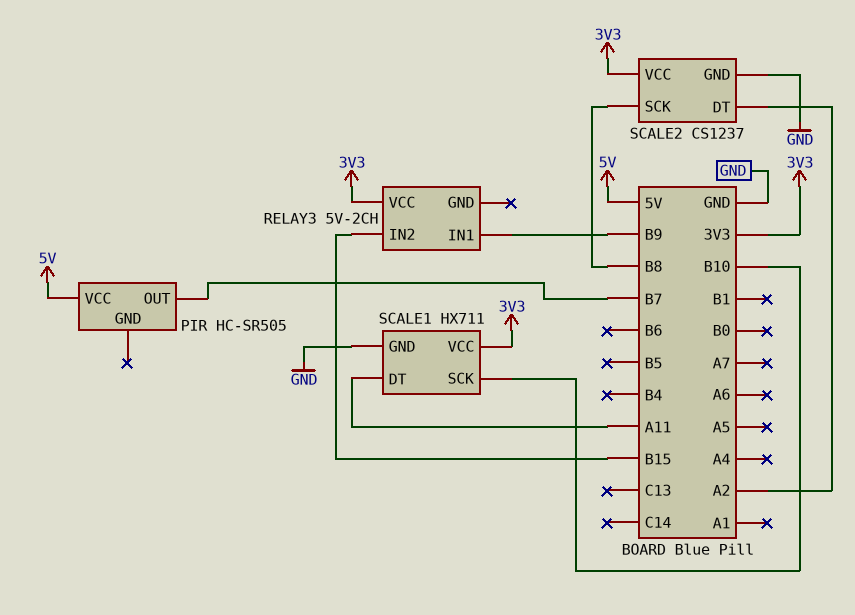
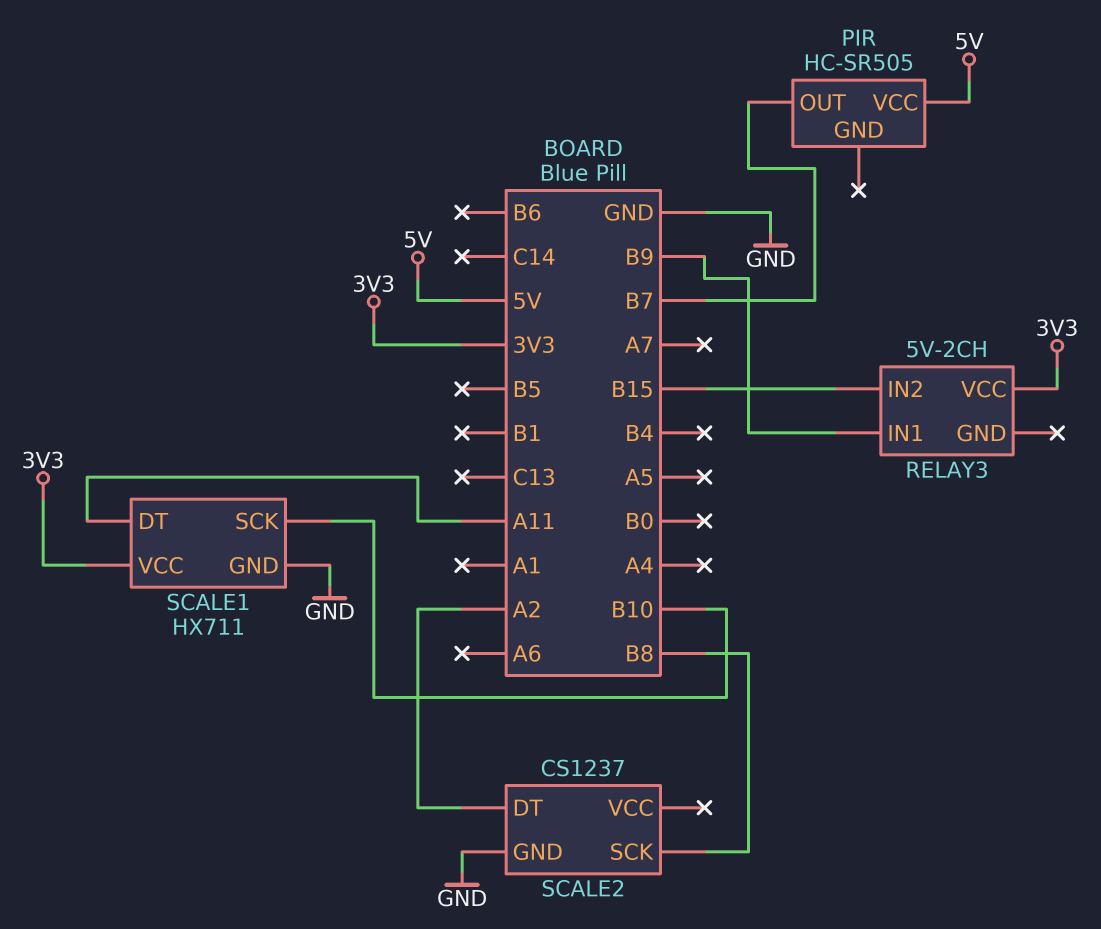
SCALE2 pin VCC: 3V3 -> none

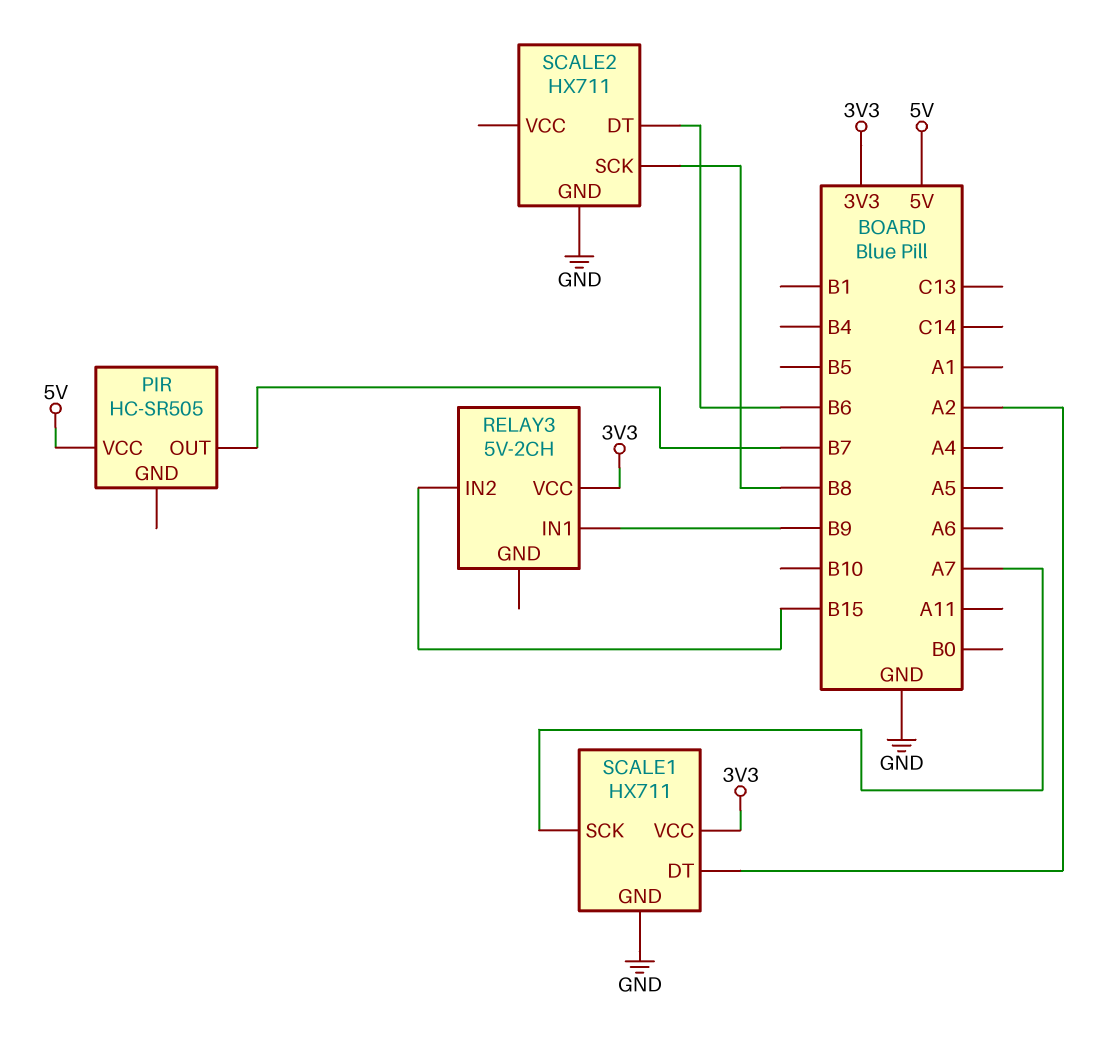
SCALE1 pin DT: A11 -> A2
SCALE1 pin SCK: B10 -> A7
SCALE2: CS1237 -> HX711
SCALE2 pin DT: A2 -> B6

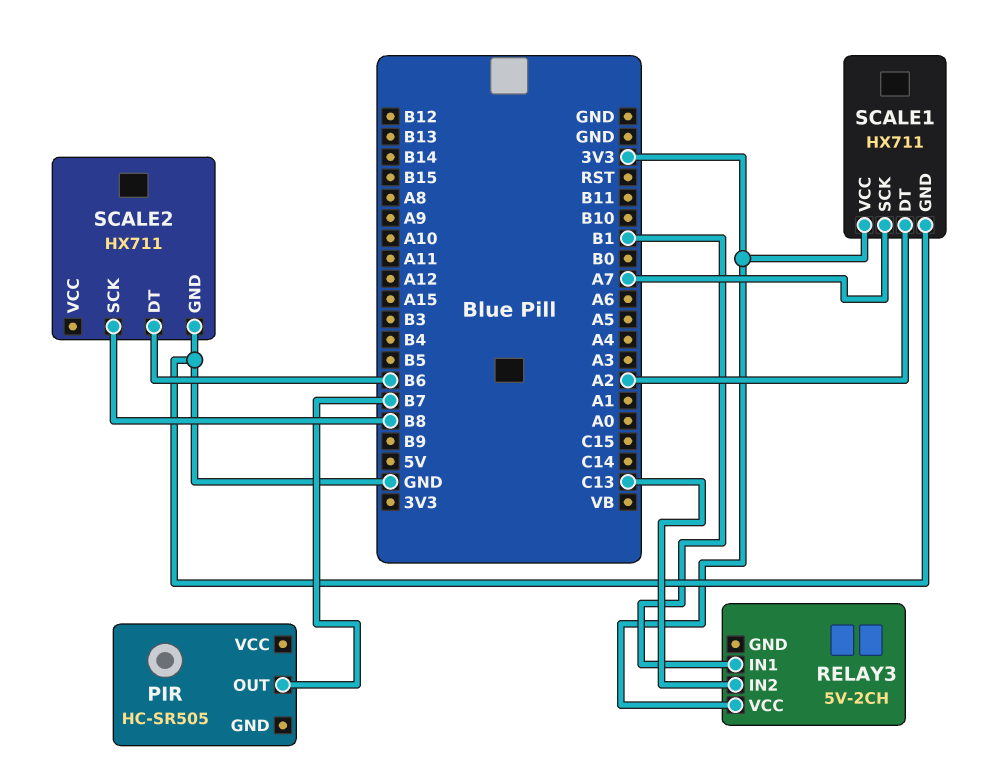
PIR pin VCC: 5V -> none
RELAY3 pin IN1: B9 -> B1
RELAY3 pin IN2: B15 -> C13

